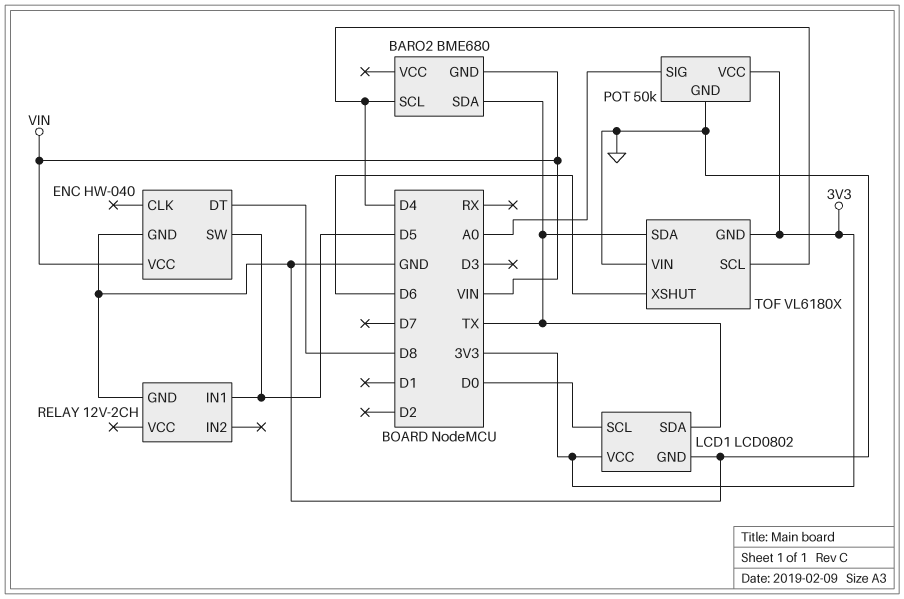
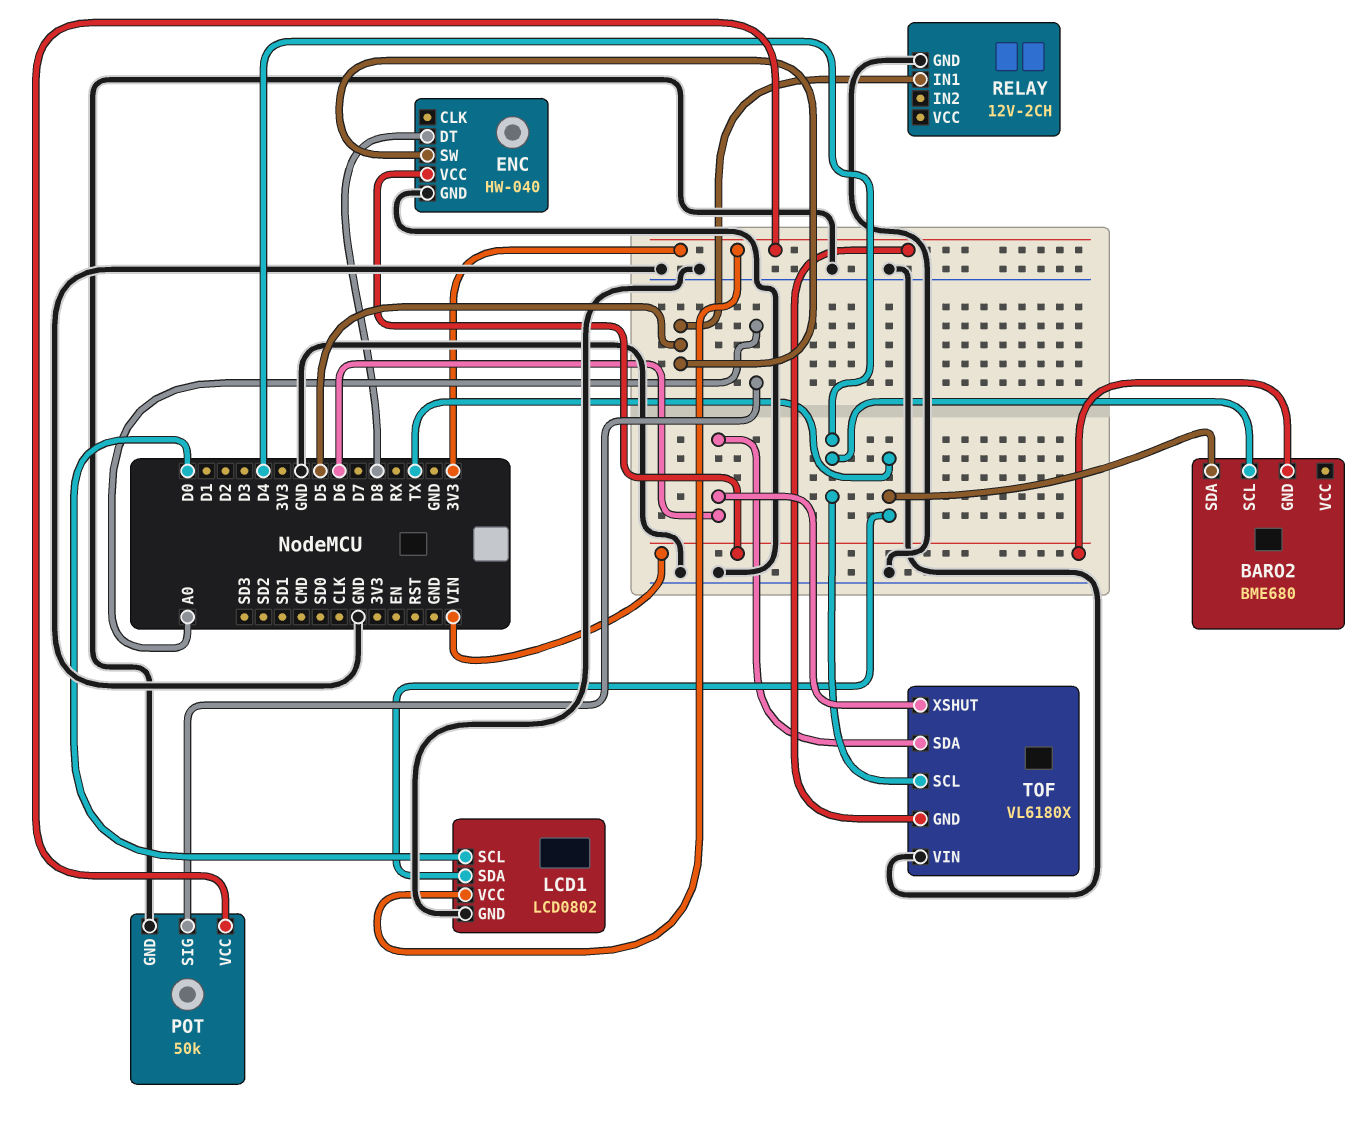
TOF pin SDA: TX -> D6

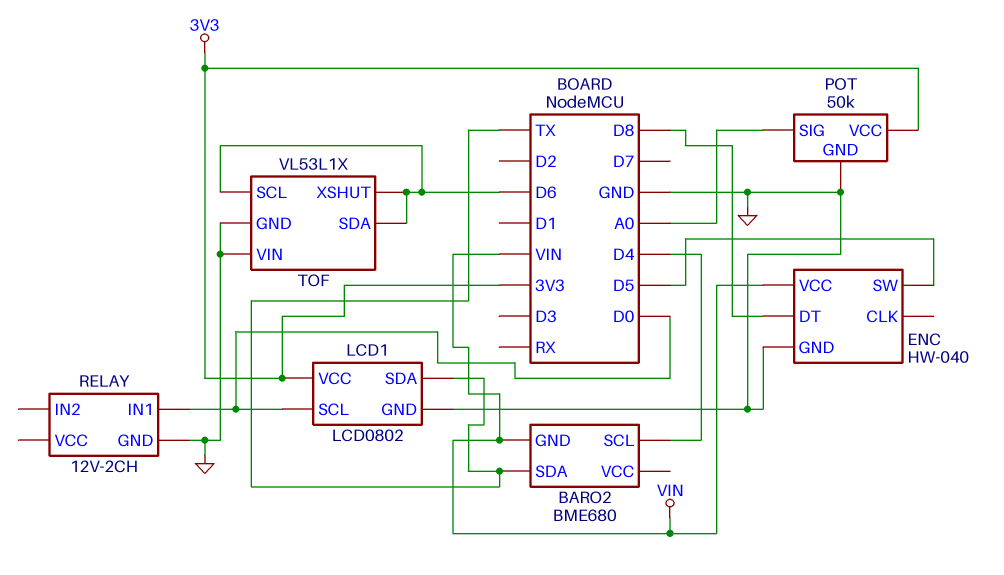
RELAY pin IN1: D5 -> D0
TOF: VL6180X -> VL53L1X
TOF pin GND: 3V3 -> GND
TOF pin SCL: D4 -> D6

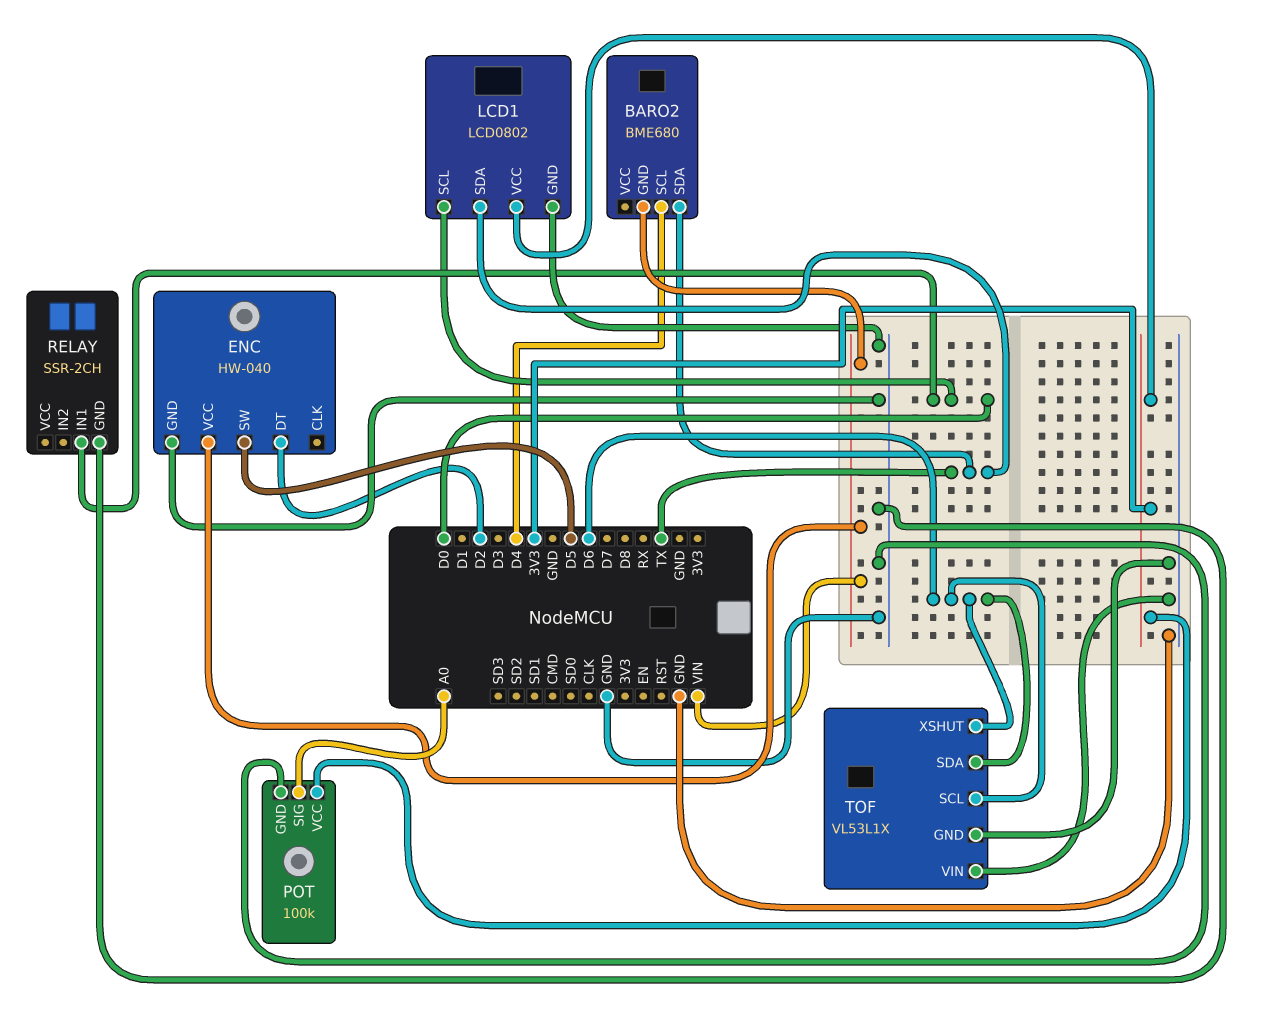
ENC pin DT: D8 -> D2
POT: 50k -> 100k
RELAY: 12V-2CH -> SSR-2CH

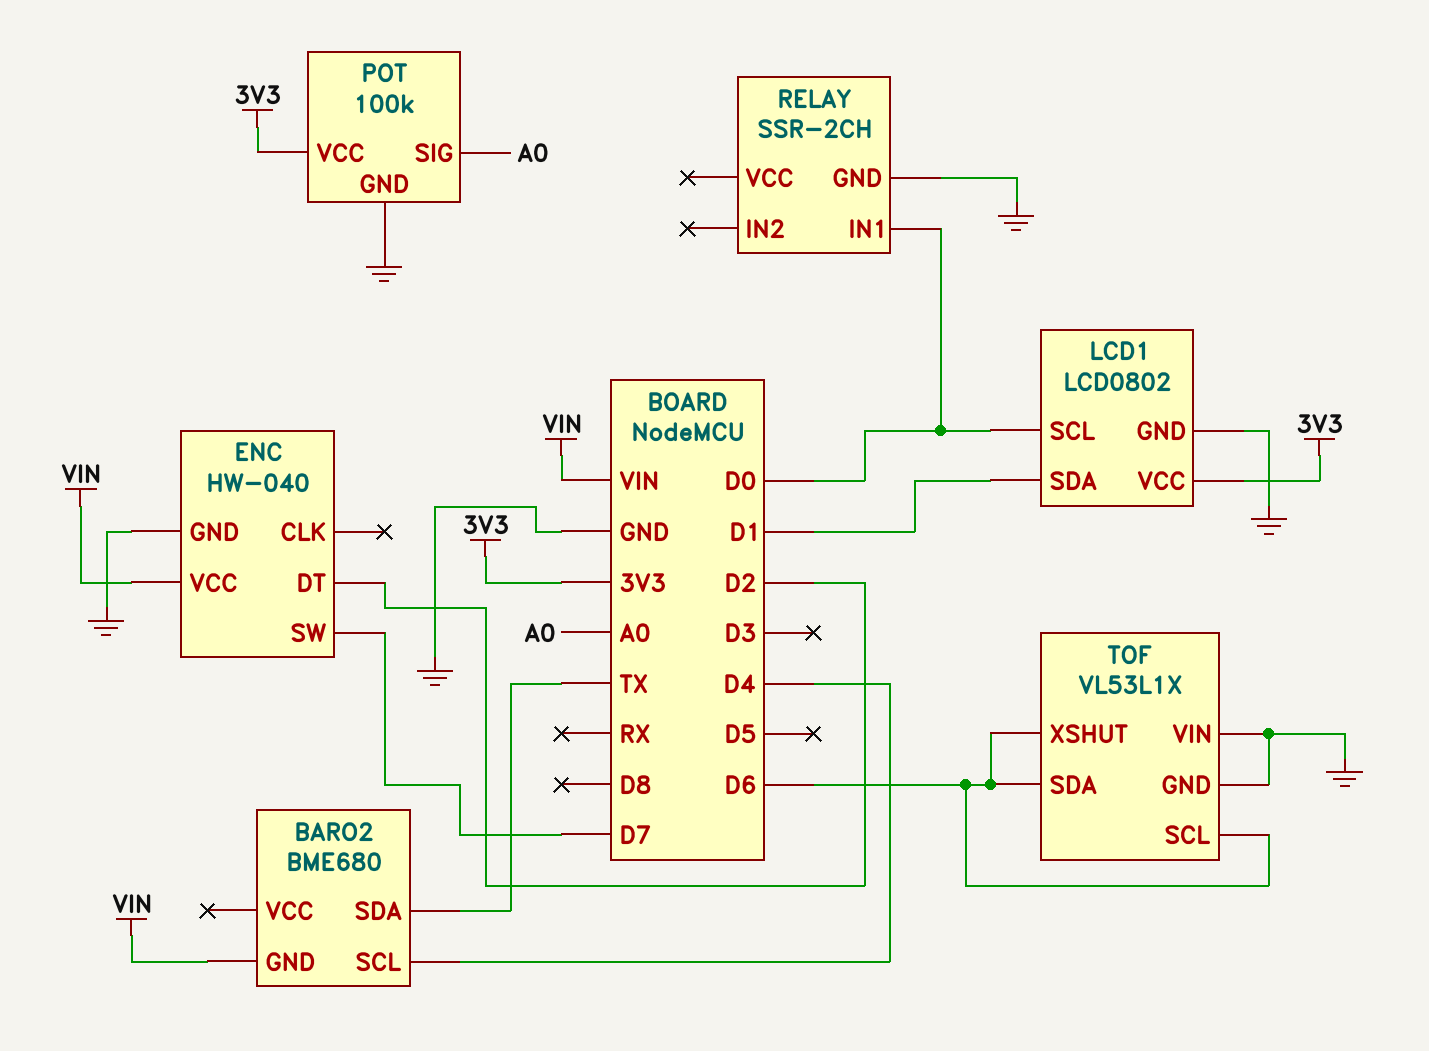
ENC pin SW: D5 -> D7
LCD1 pin SDA: TX -> D1

